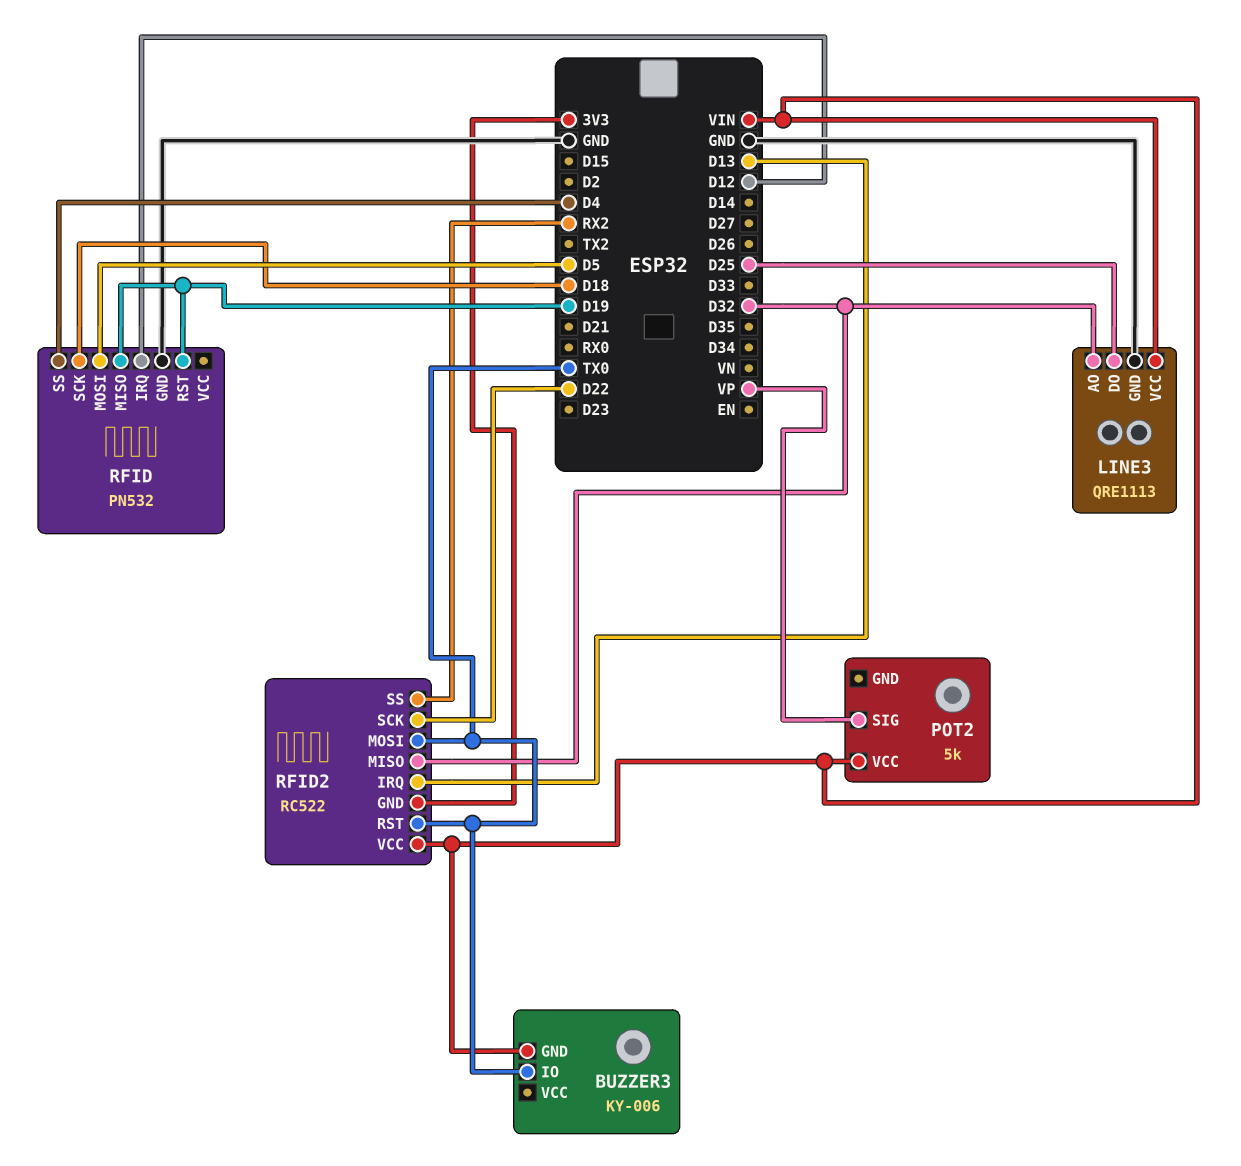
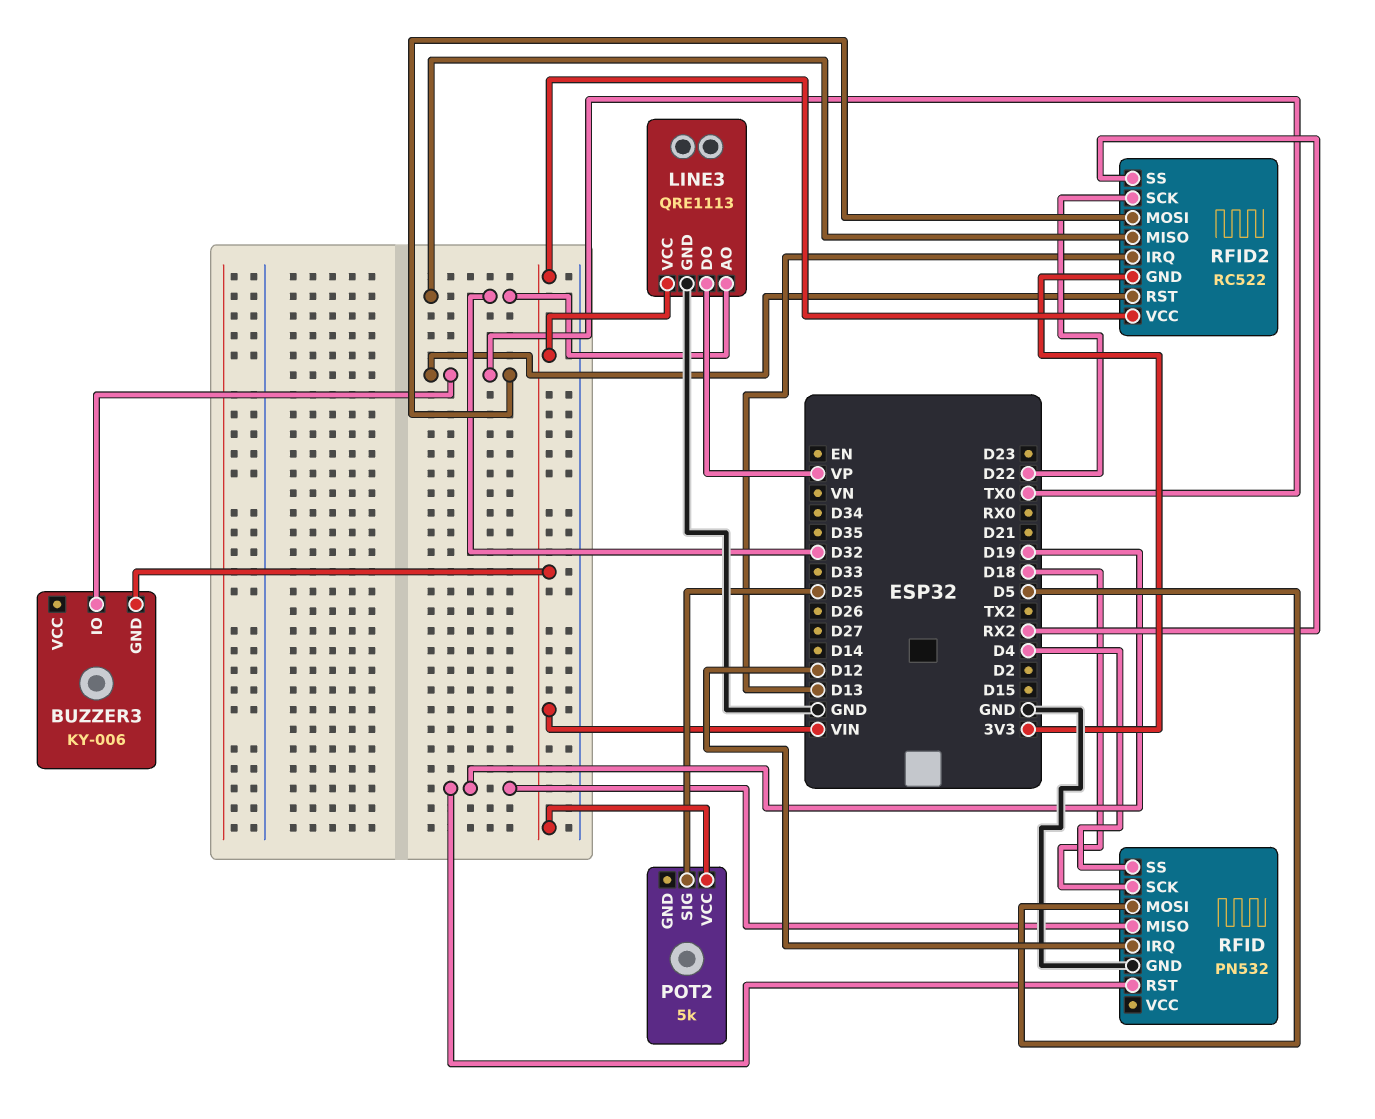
LINE3 pin DO: D25 -> VP
POT2 pin SIG: VP -> D25

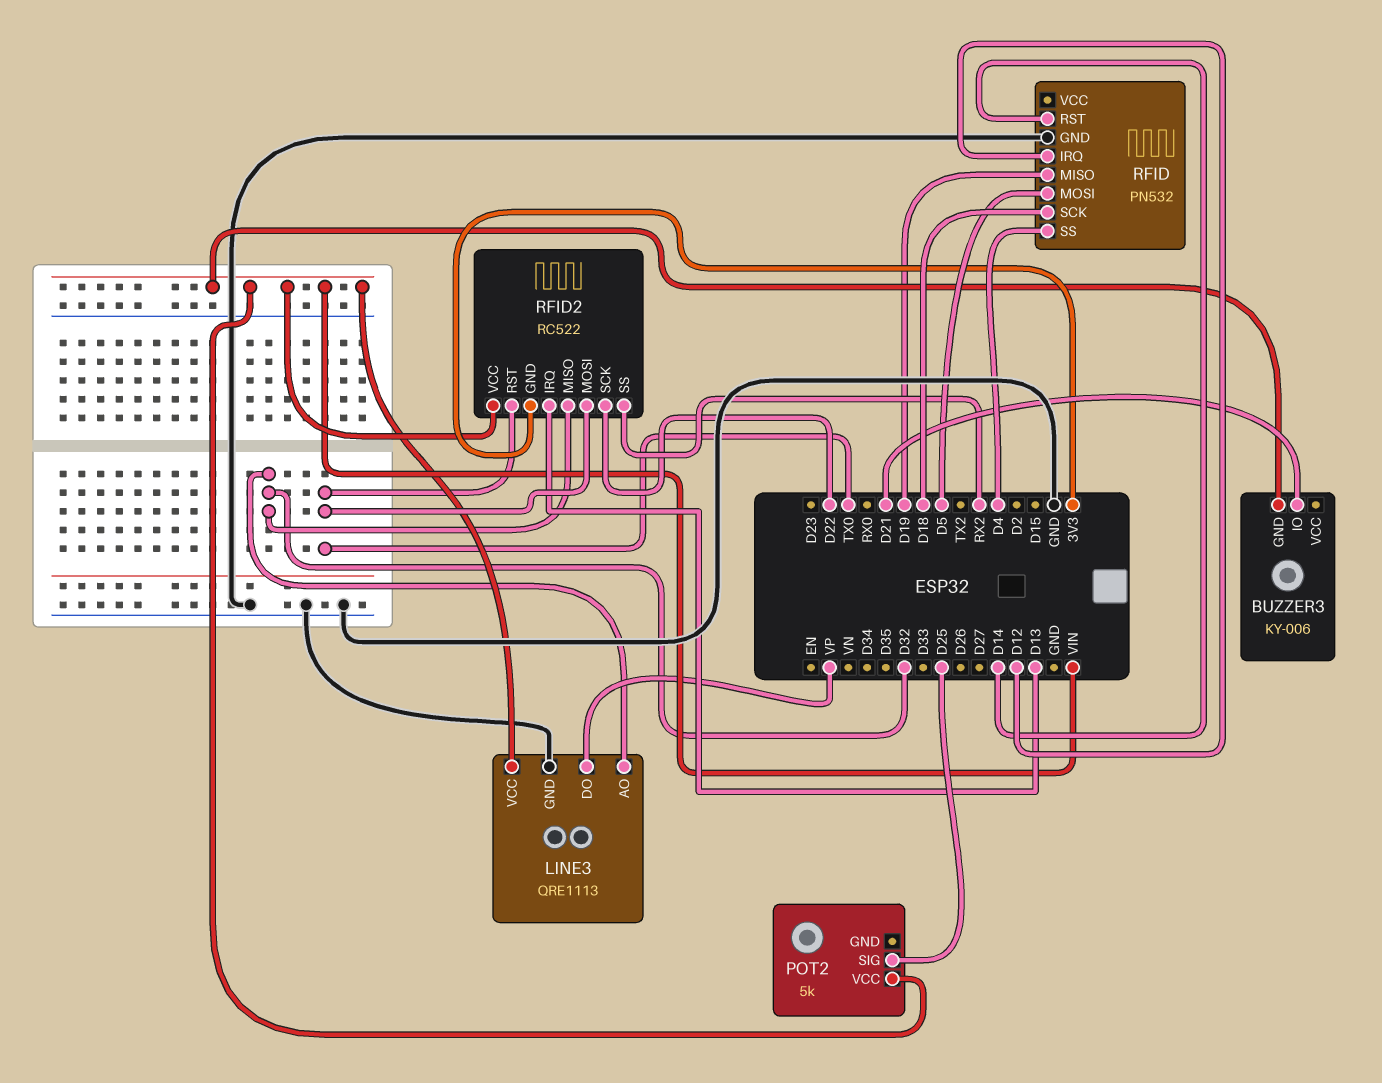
BUZZER3 pin IO: TX0 -> D21
RFID pin RST: D19 -> D14

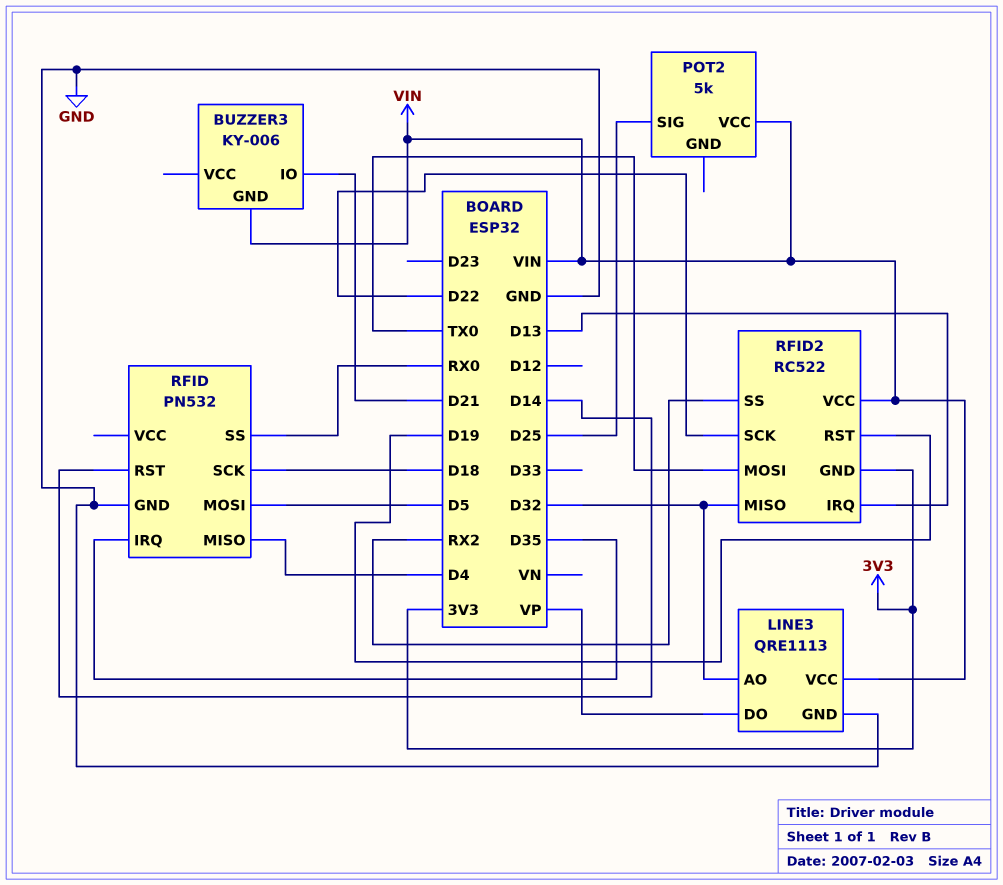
RFID pin IRQ: D12 -> D35
RFID pin MISO: D19 -> D4
RFID pin SS: D4 -> RX0
RFID2 pin RST: TX0 -> D19

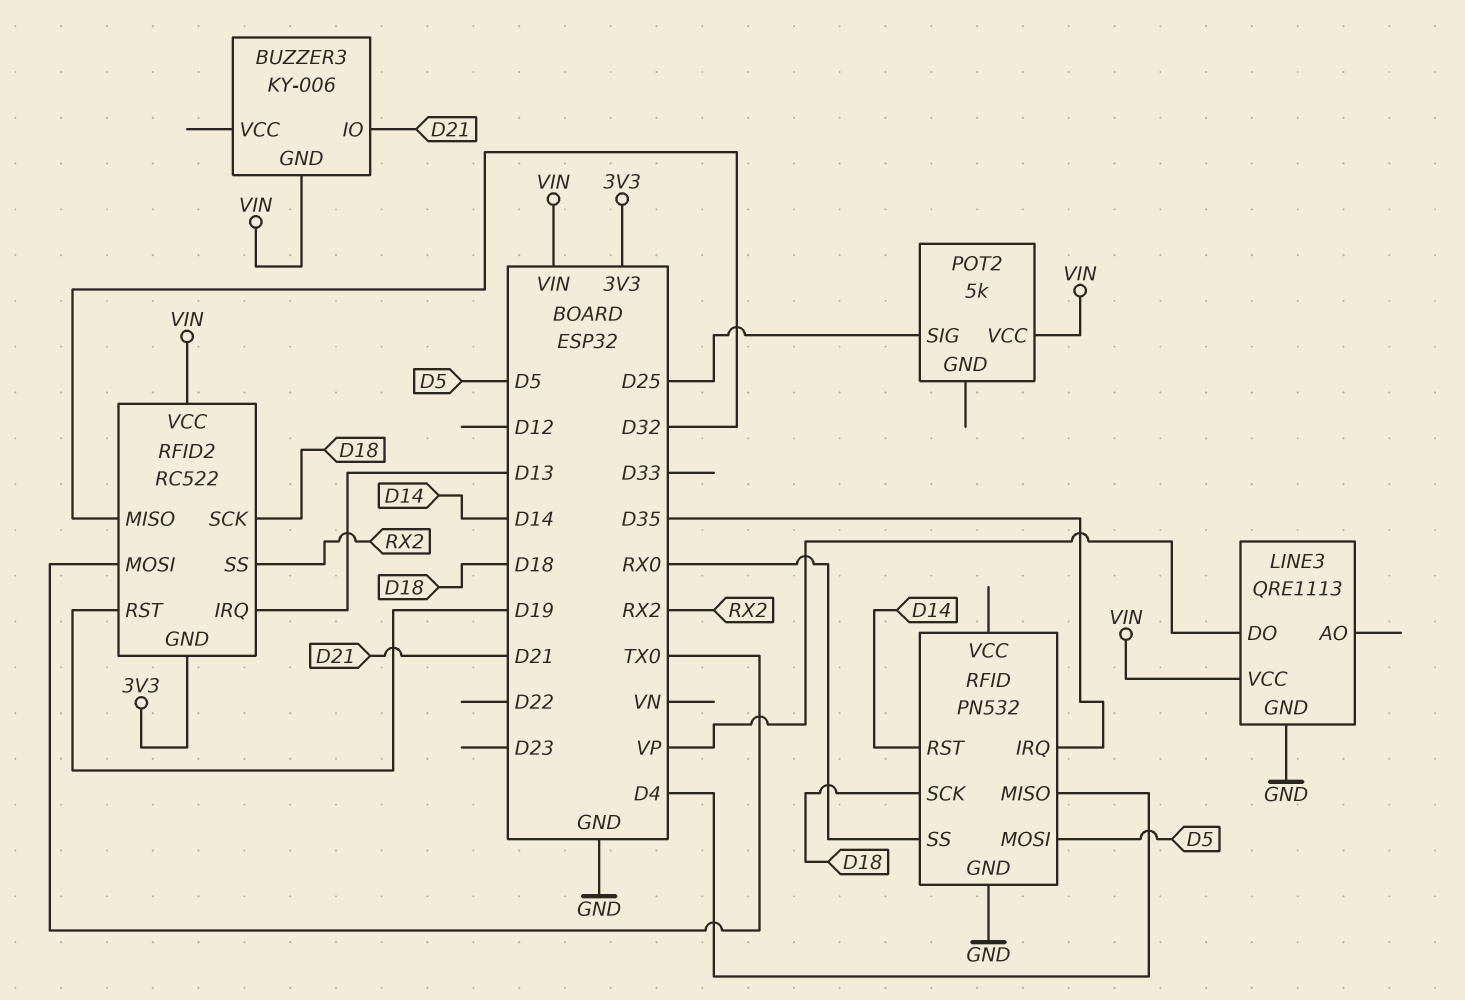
LINE3 pin AO: D32 -> none
RFID2 pin SCK: D22 -> D18

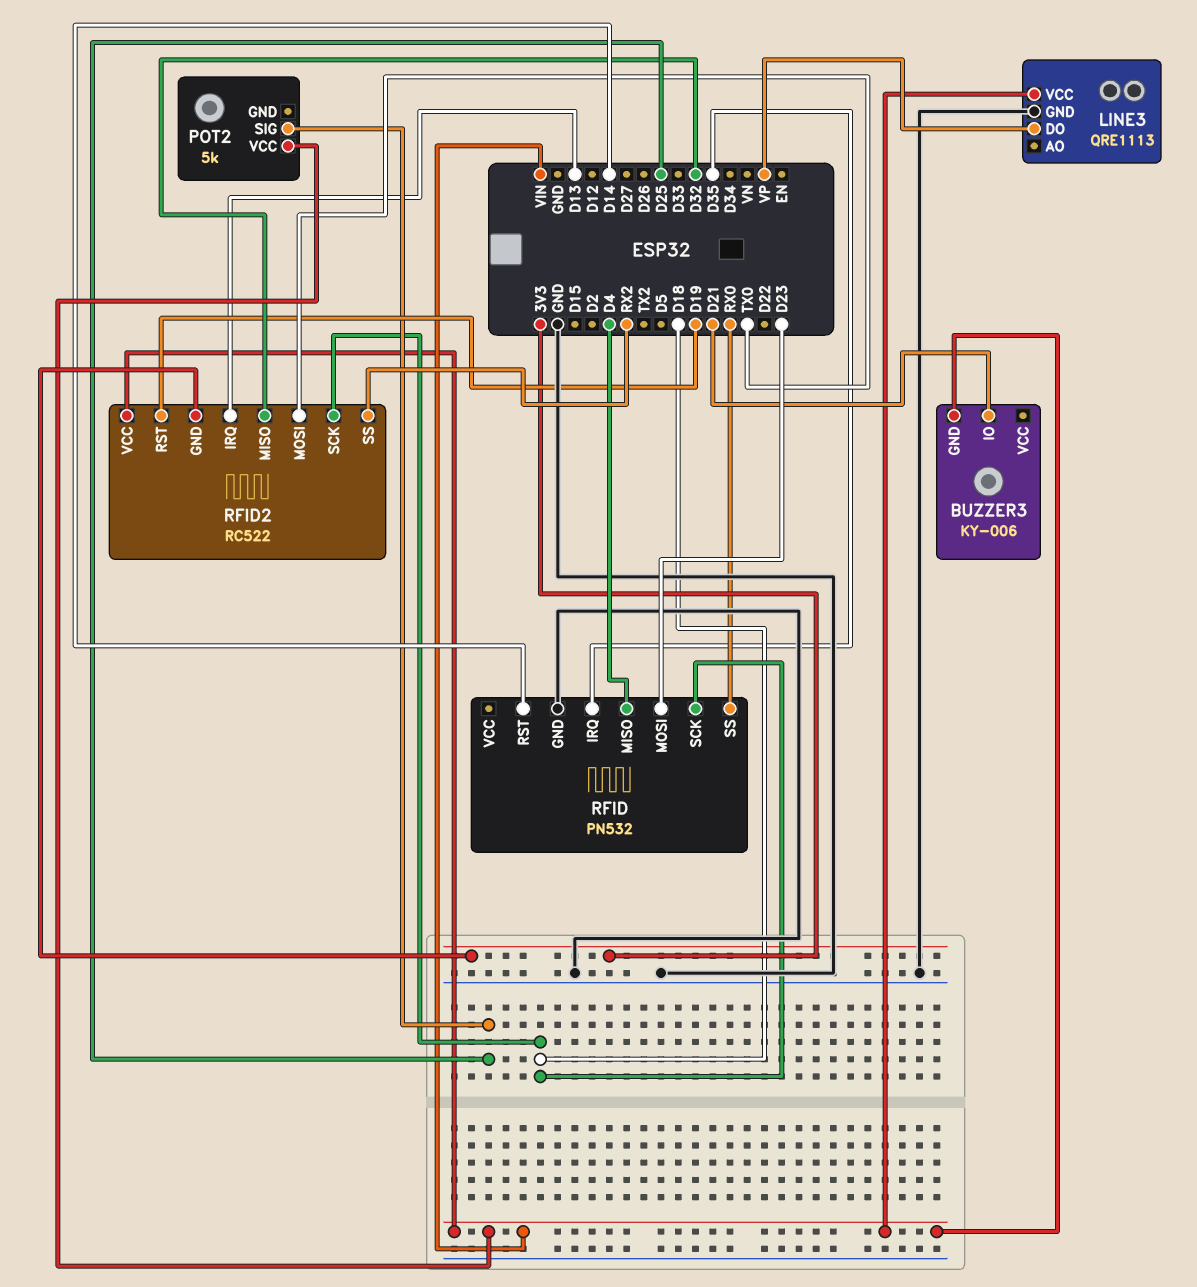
RFID pin MOSI: D5 -> D23

